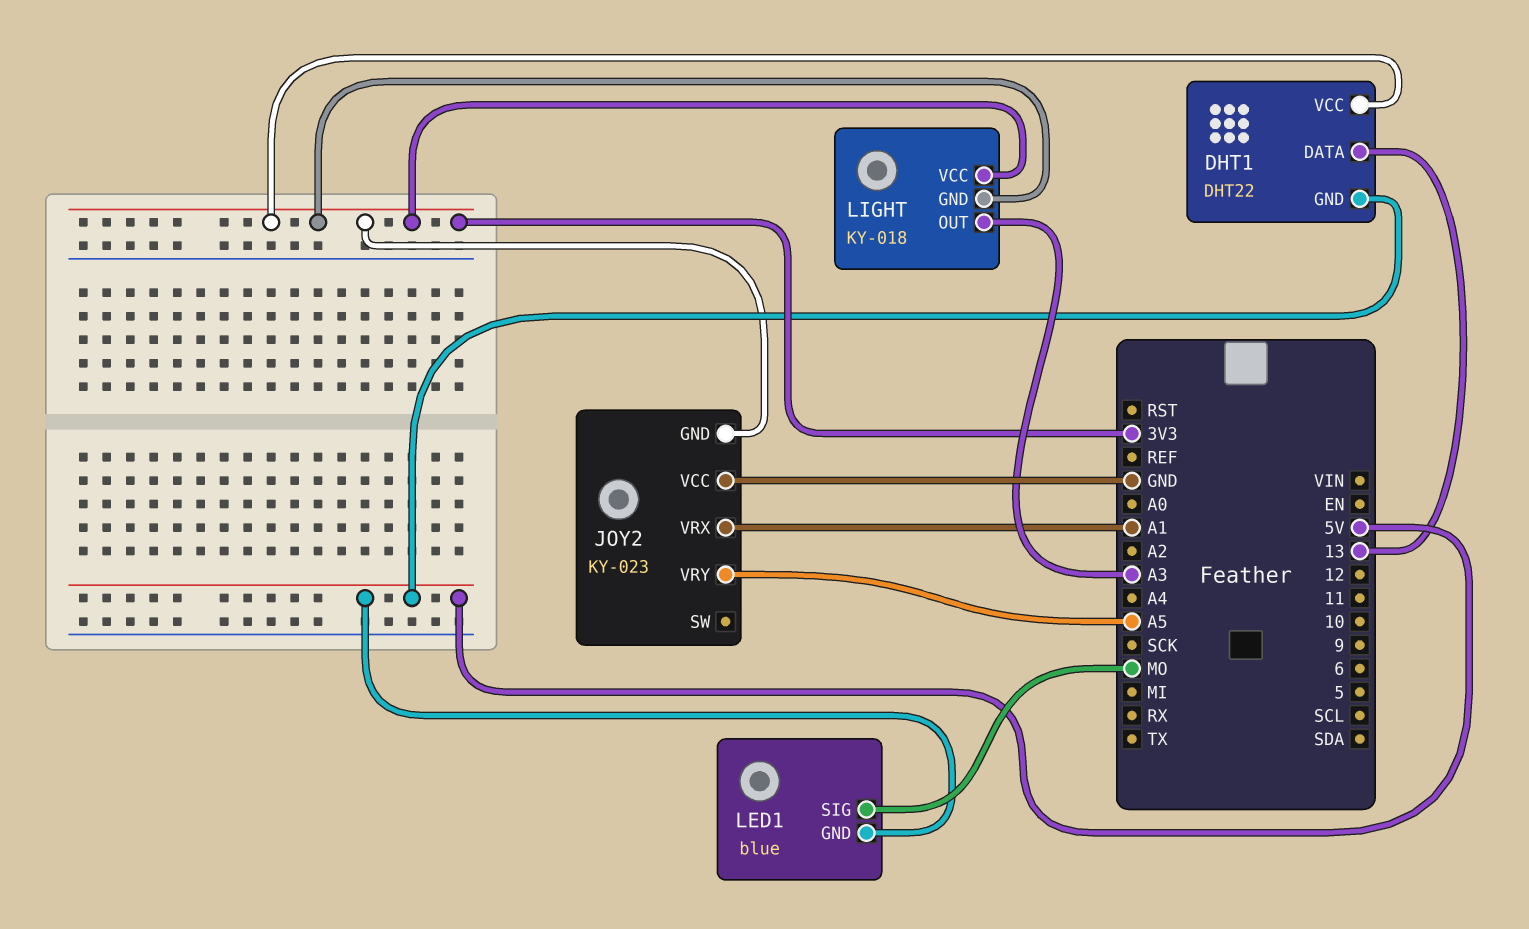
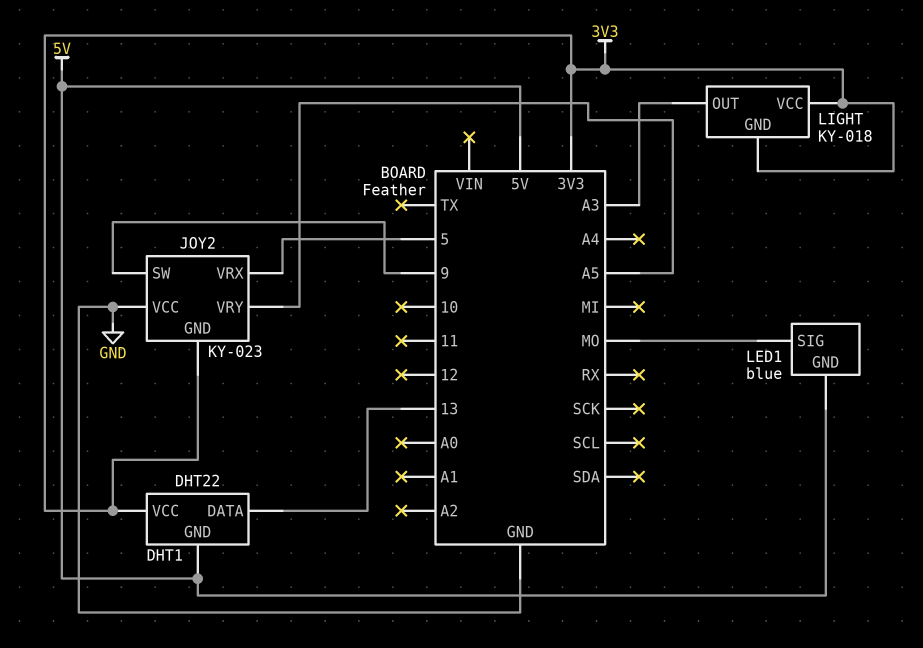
JOY2 pin SW: none -> 9
JOY2 pin VRX: A1 -> 5

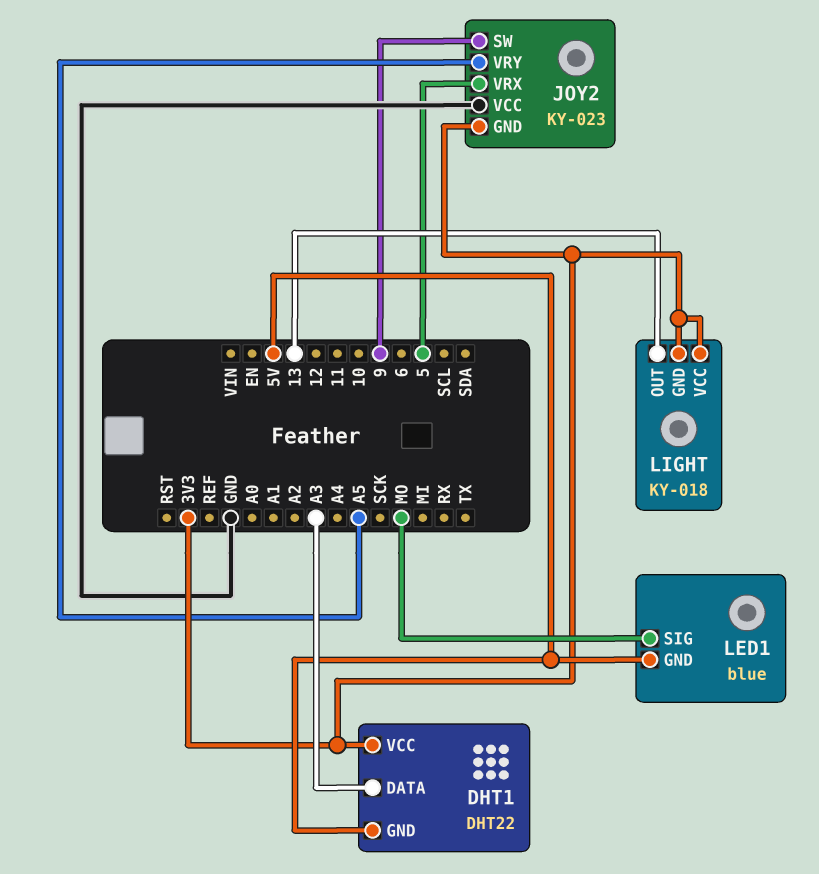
DHT1 pin DATA: 13 -> A3
LIGHT pin OUT: A3 -> 13

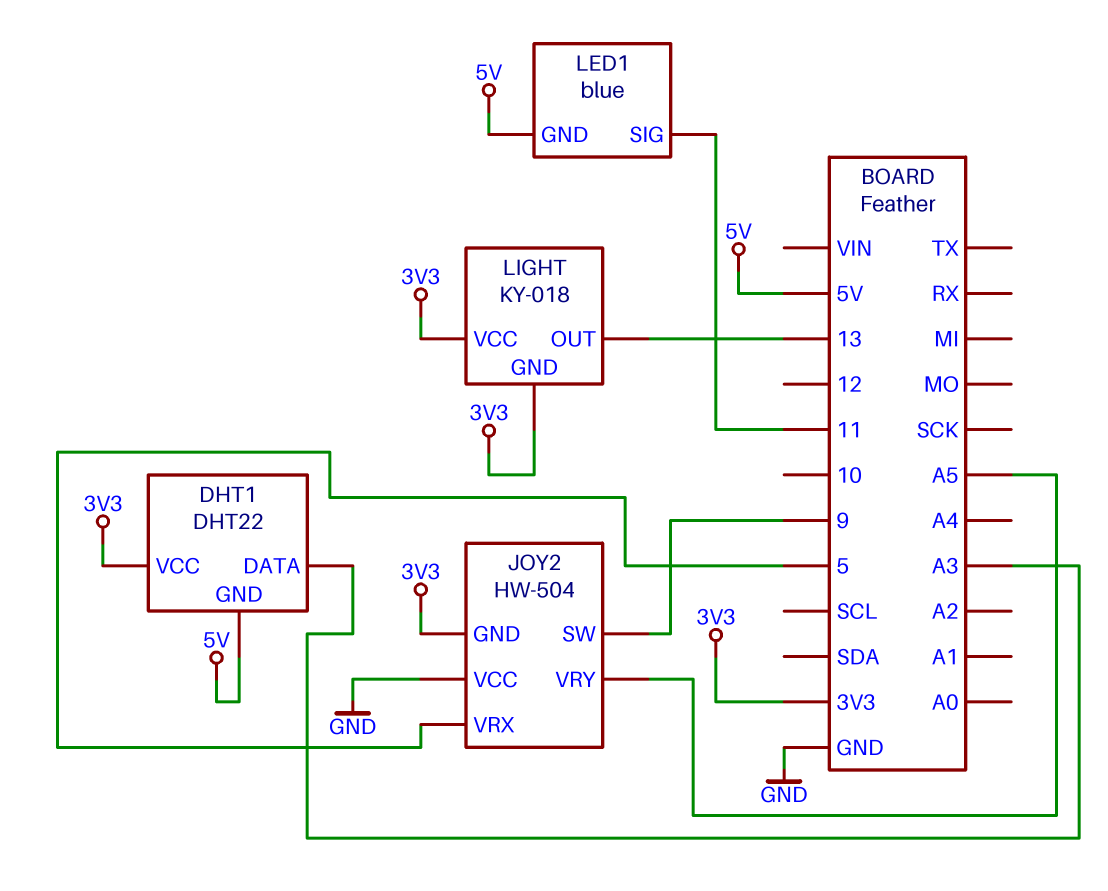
JOY2: KY-023 -> HW-504
LED1 pin SIG: MO -> 11

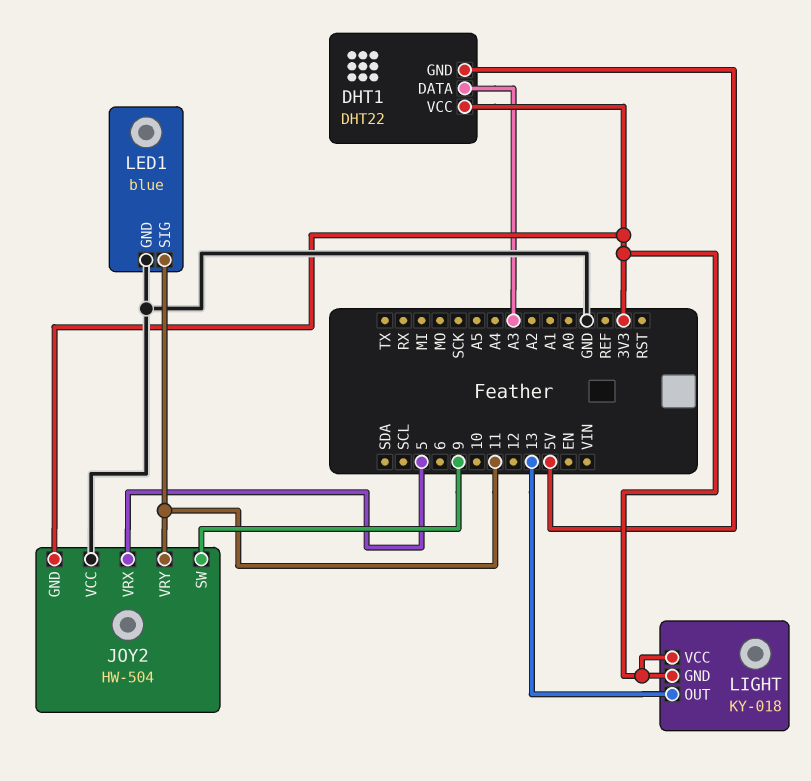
JOY2 pin VRY: A5 -> 11
LED1 pin GND: 5V -> GND

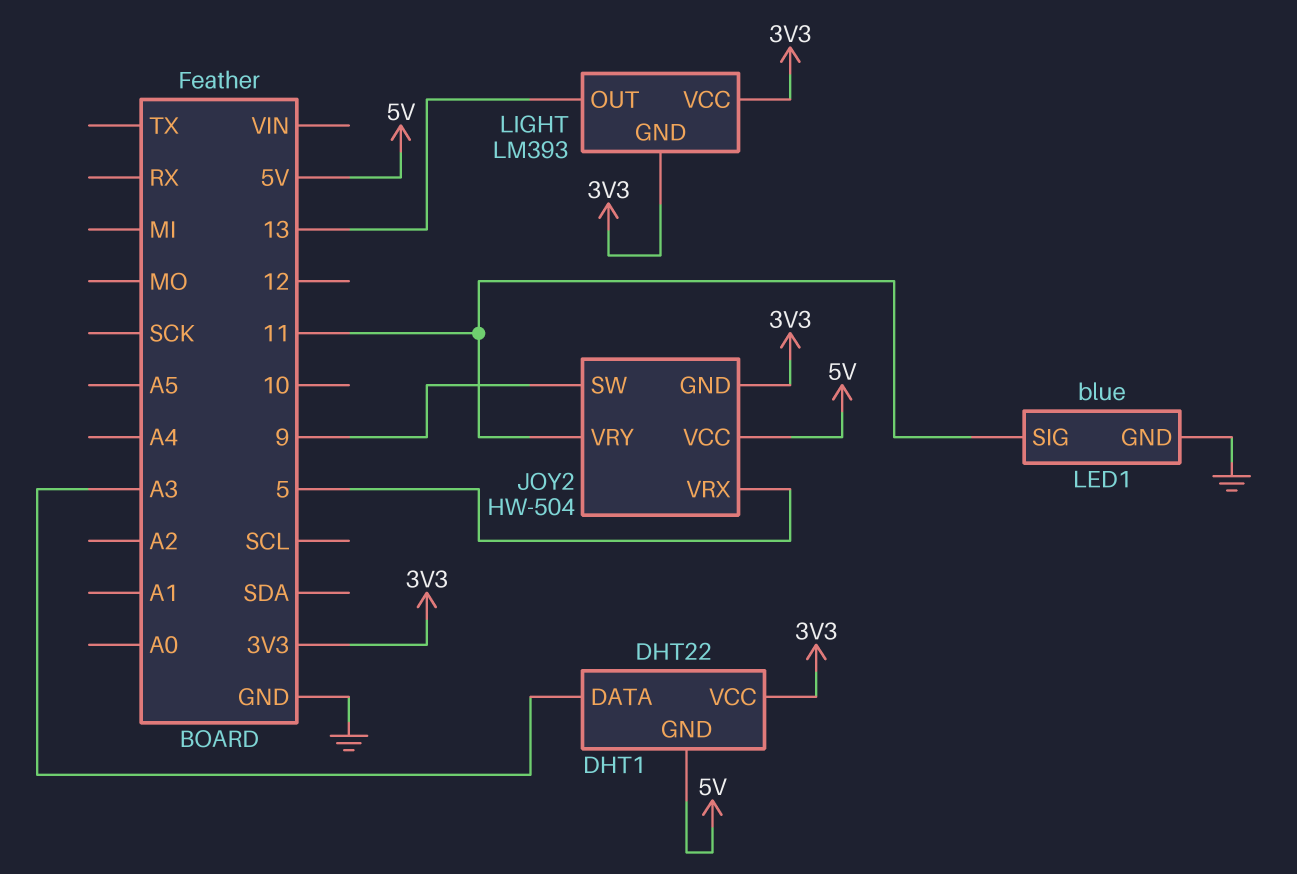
JOY2 pin VCC: GND -> 5V
LIGHT: KY-018 -> LM393

